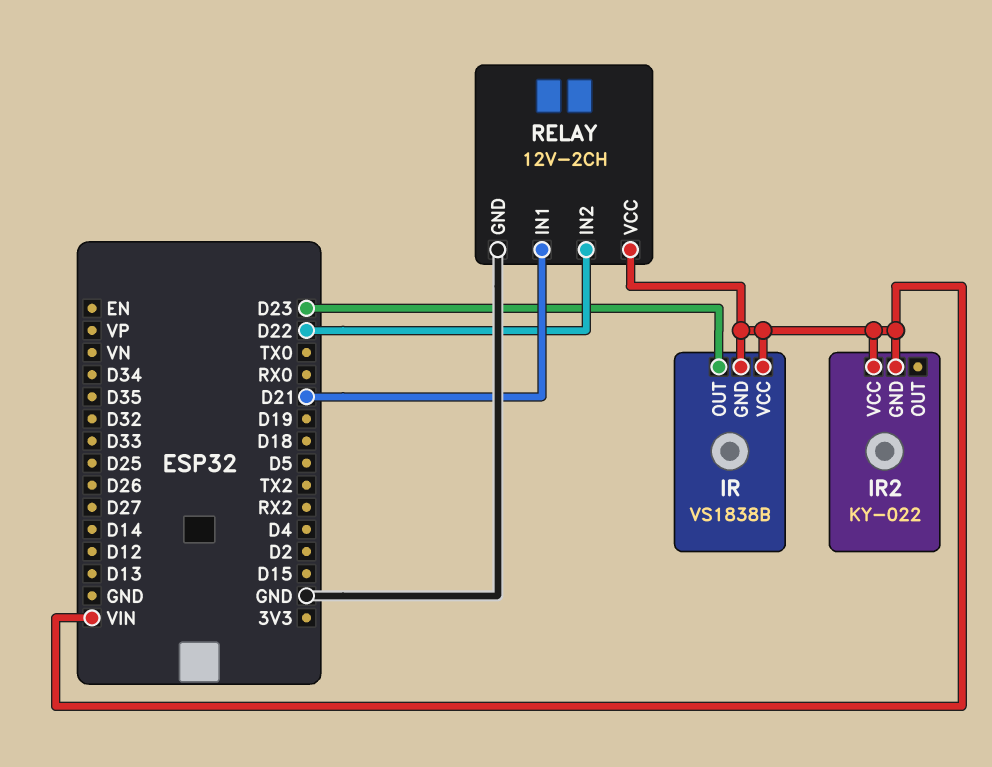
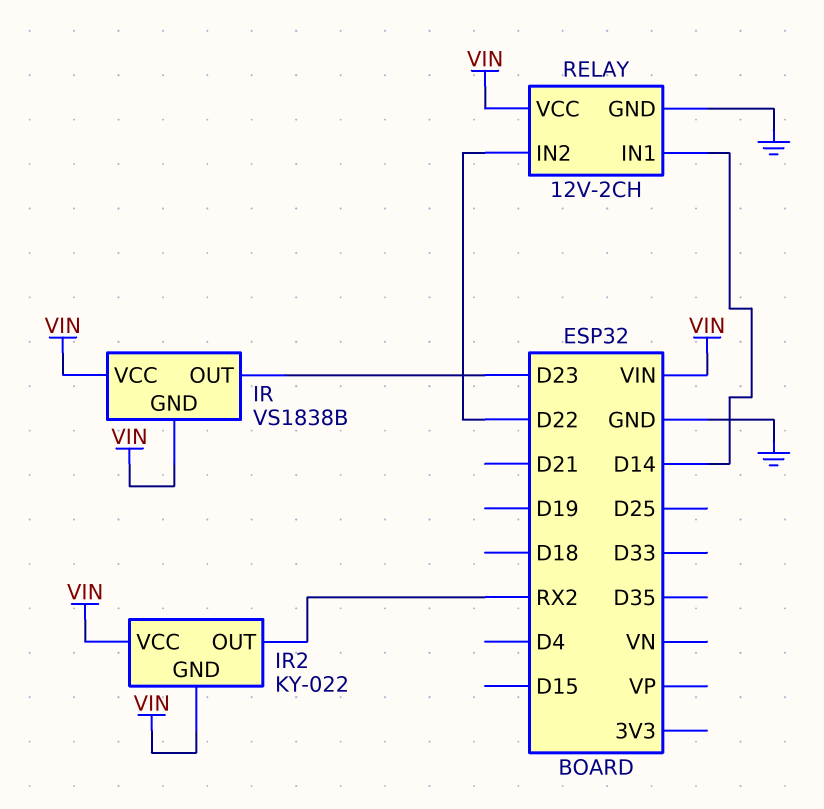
IR2 pin OUT: none -> RX2
RELAY pin IN1: D21 -> D14

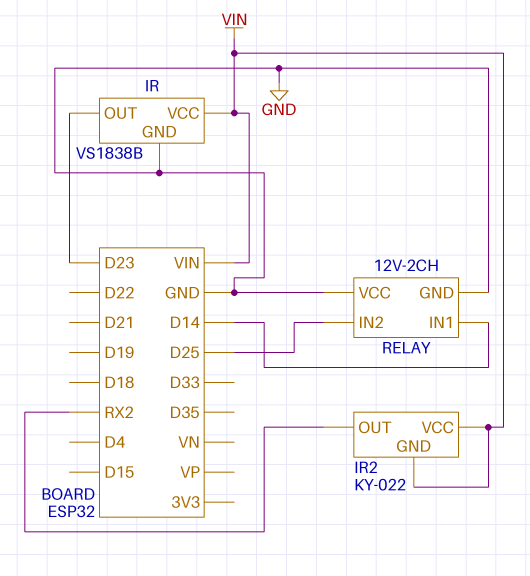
IR pin GND: VIN -> GND
RELAY pin IN2: D22 -> D25
RELAY pin VCC: VIN -> GND

